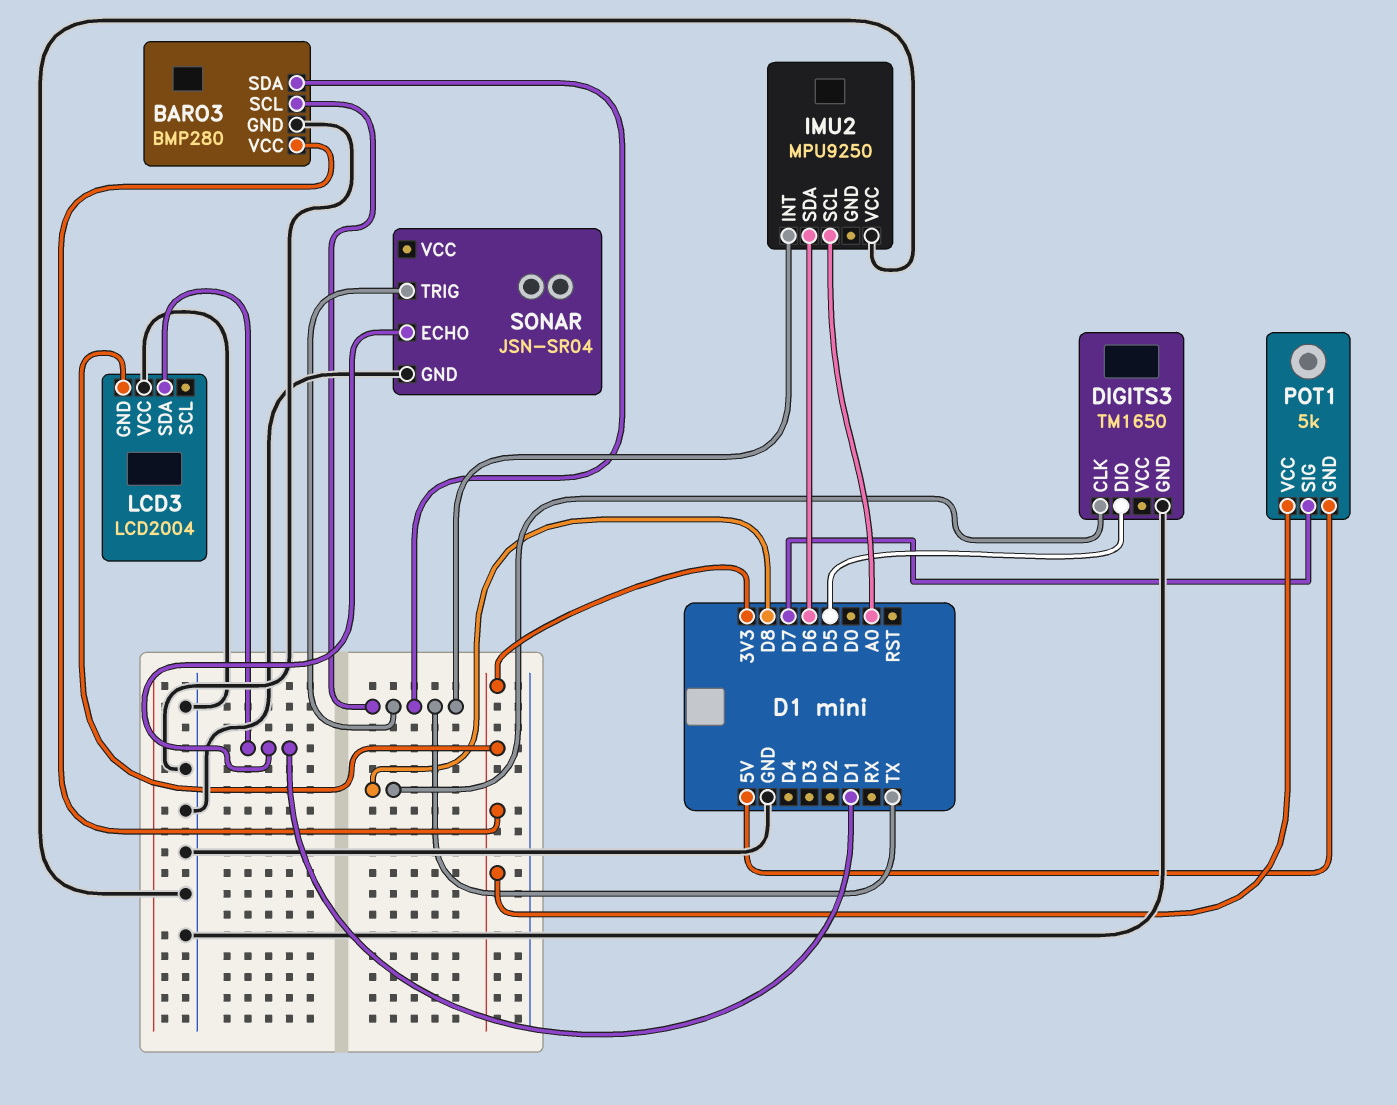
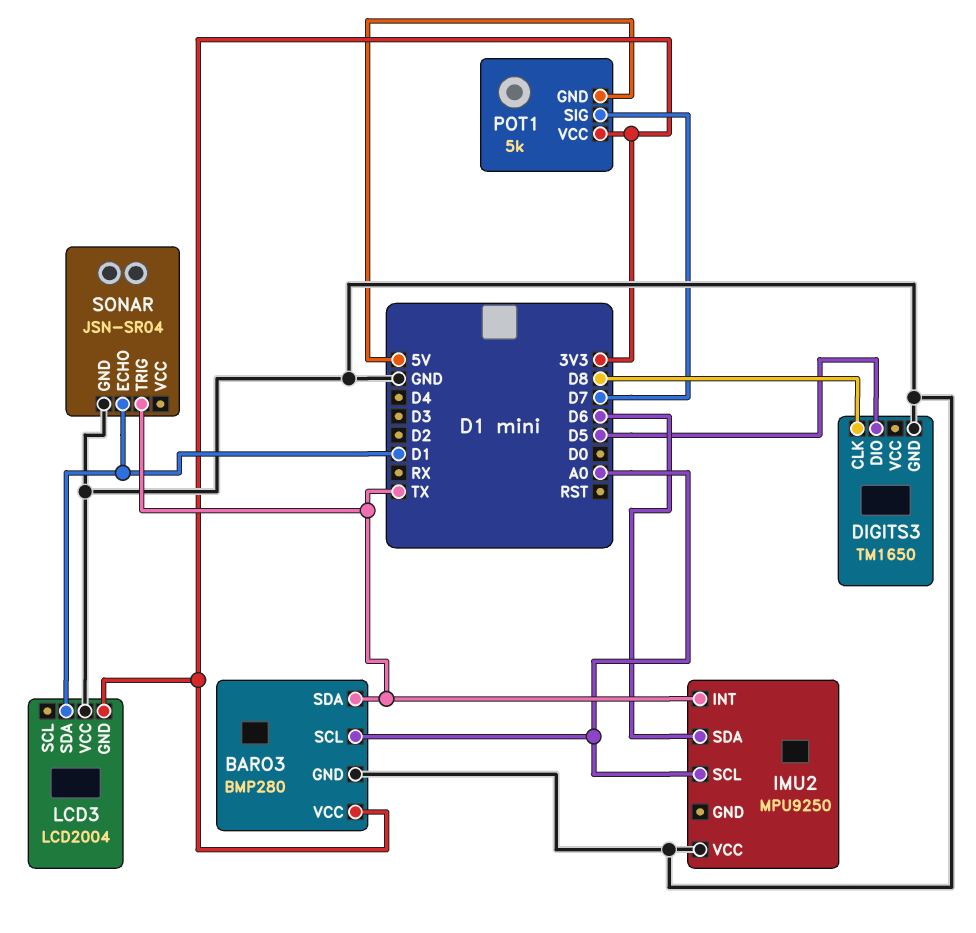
BARO3 pin SCL: TX -> A0

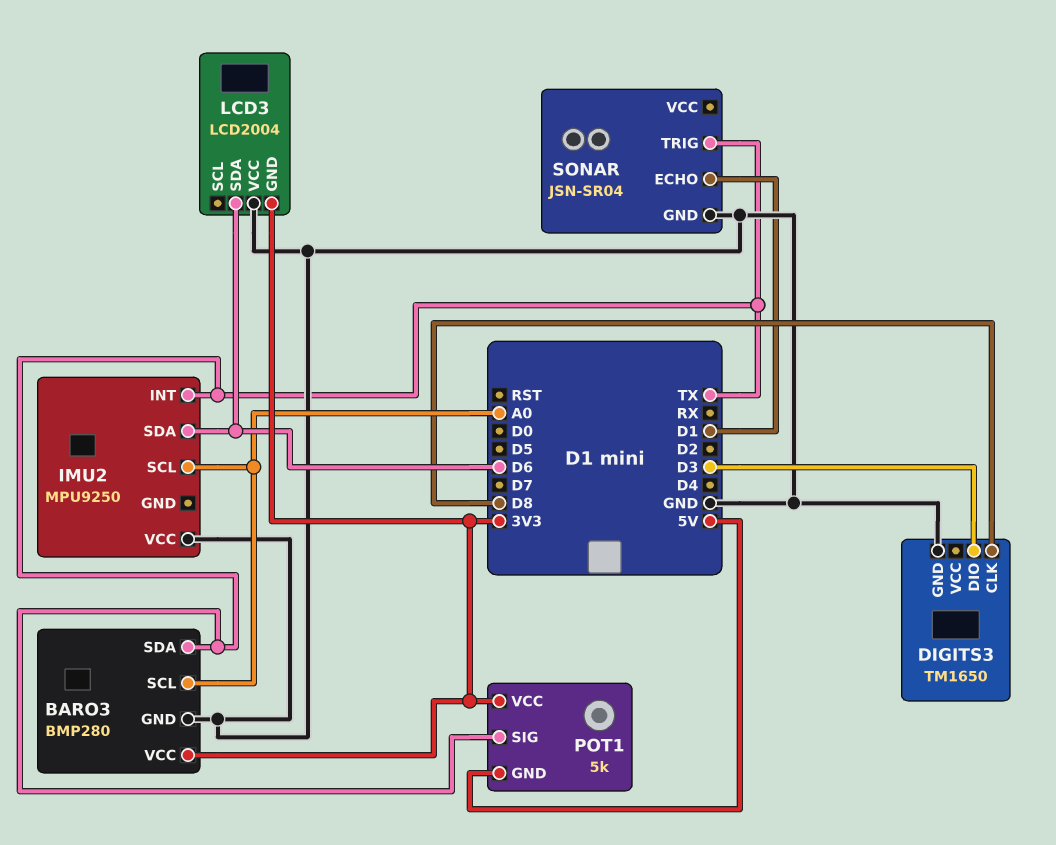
DIGITS3 pin DIO: D5 -> D3
LCD3 pin SDA: D1 -> D6
POT1 pin SIG: D7 -> TX

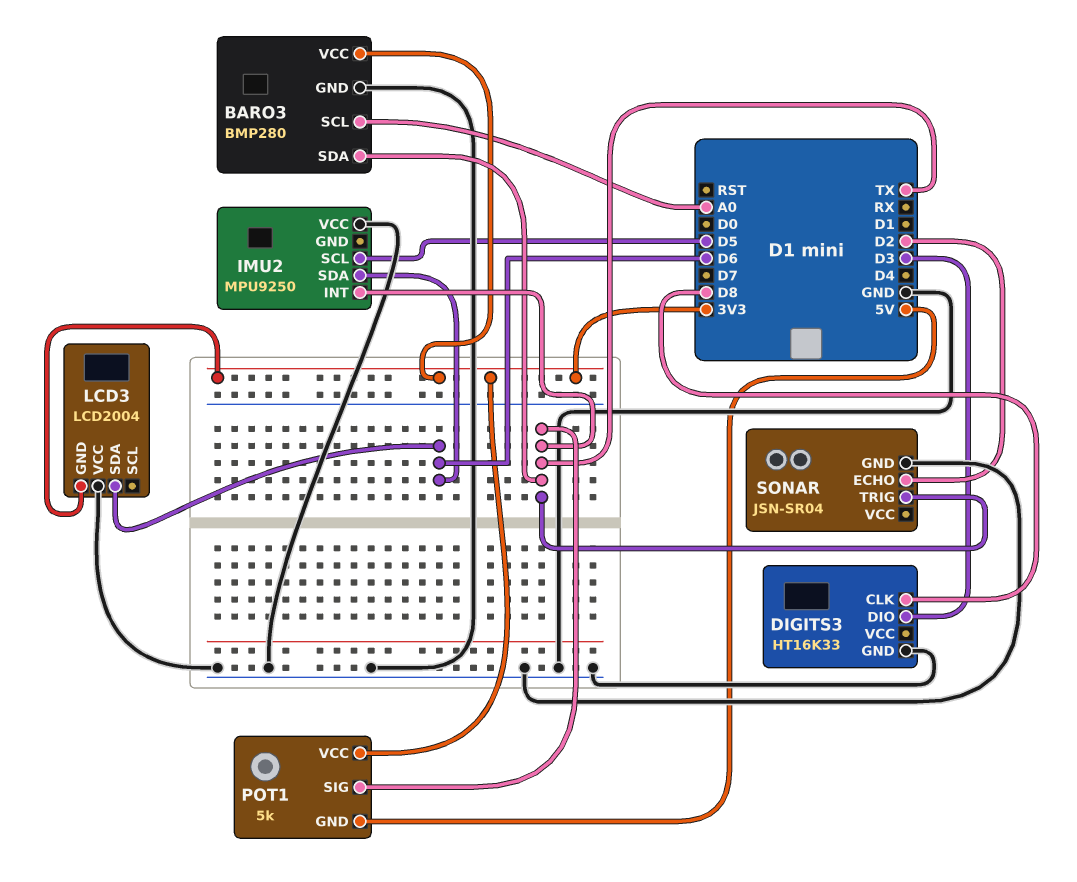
DIGITS3: TM1650 -> HT16K33
IMU2 pin SCL: A0 -> D5
SONAR pin ECHO: D1 -> D2

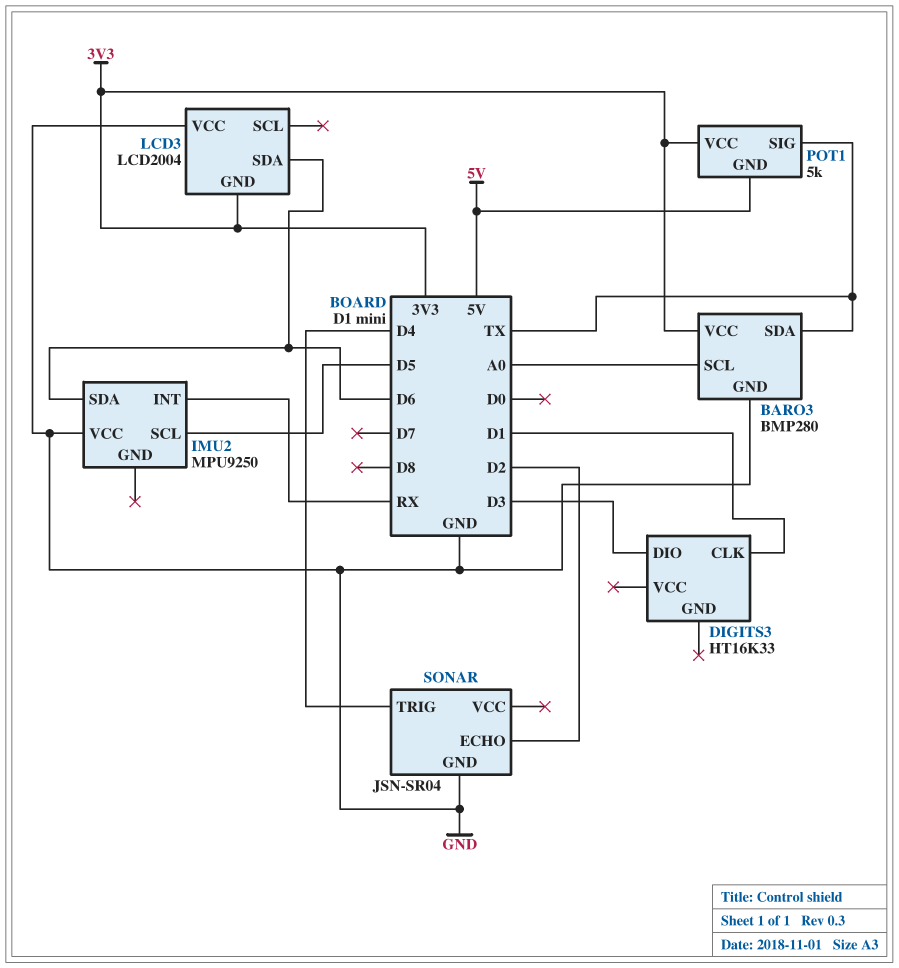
DIGITS3 pin CLK: D8 -> D1
DIGITS3 pin GND: GND -> none
IMU2 pin INT: TX -> RX
SONAR pin TRIG: TX -> D4

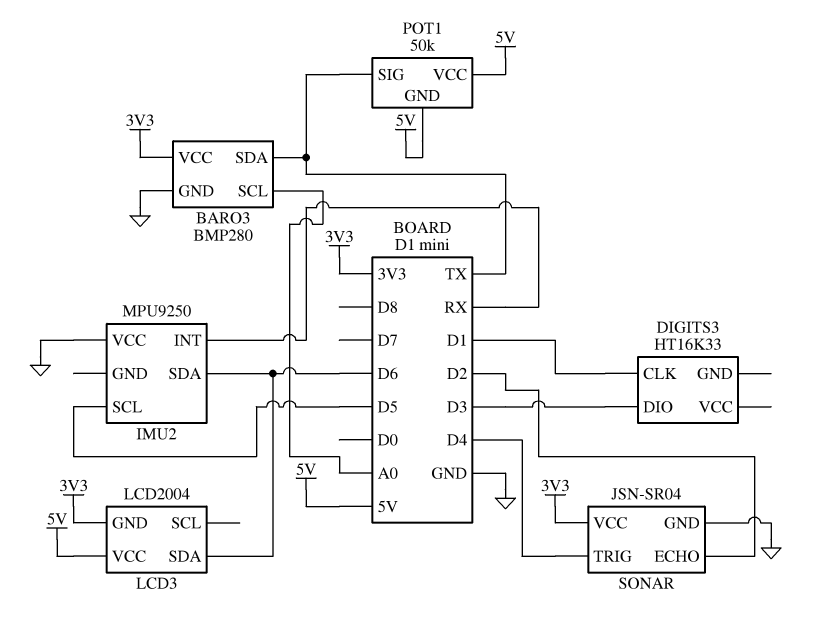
LCD3 pin VCC: GND -> 5V
POT1: 5k -> 50k
POT1 pin VCC: 3V3 -> 5V
SONAR pin VCC: none -> 3V3

